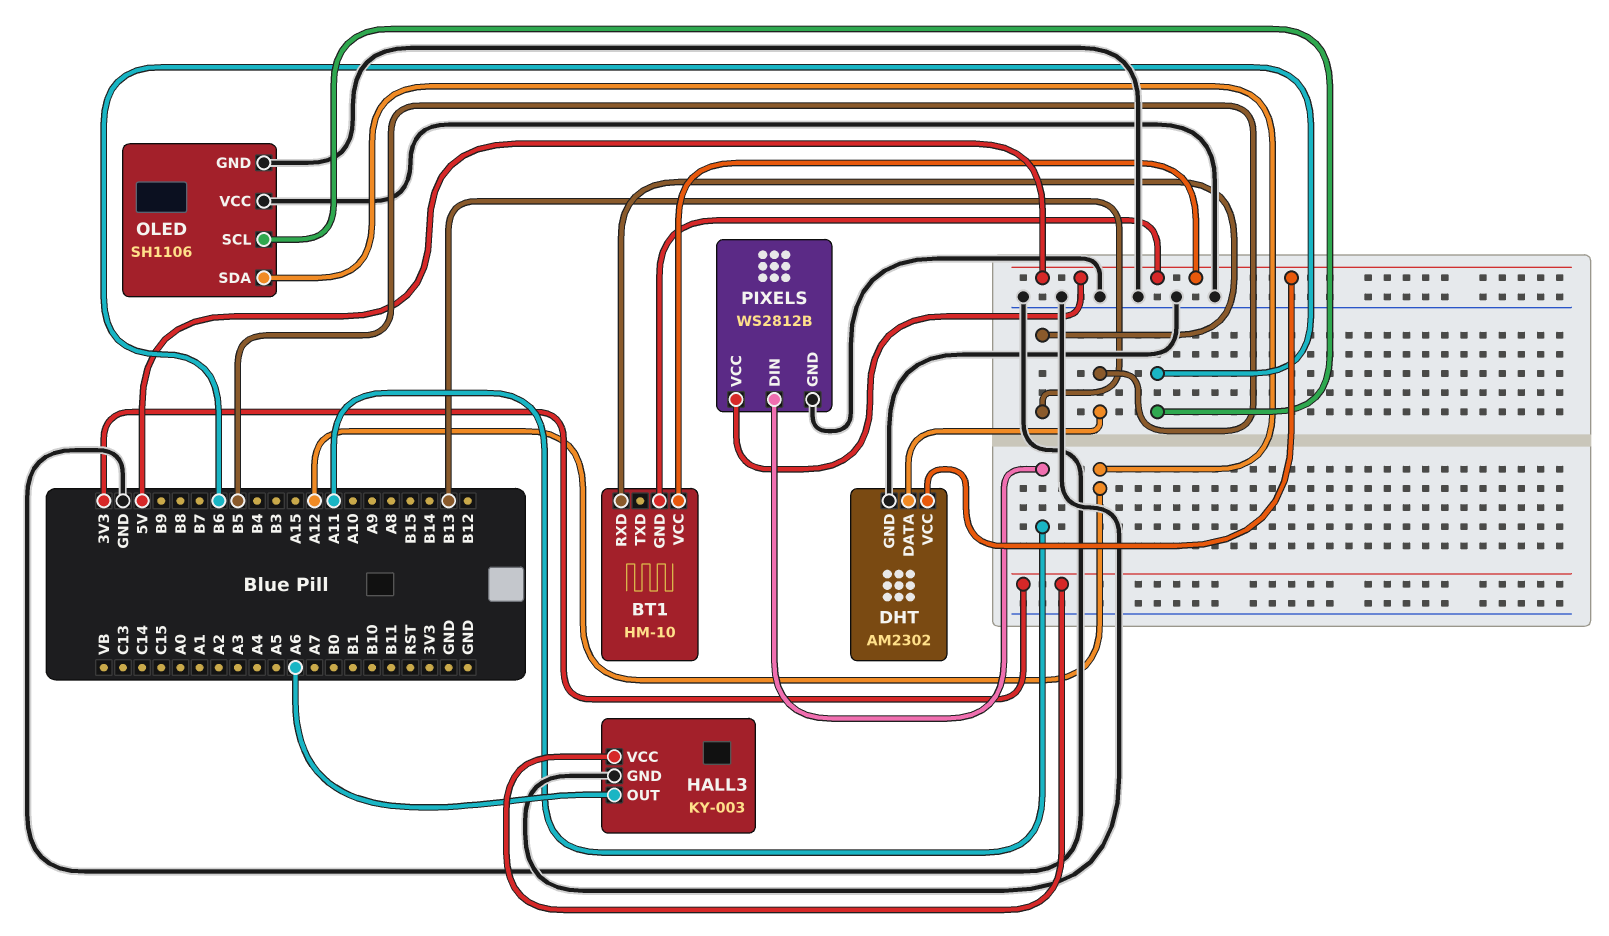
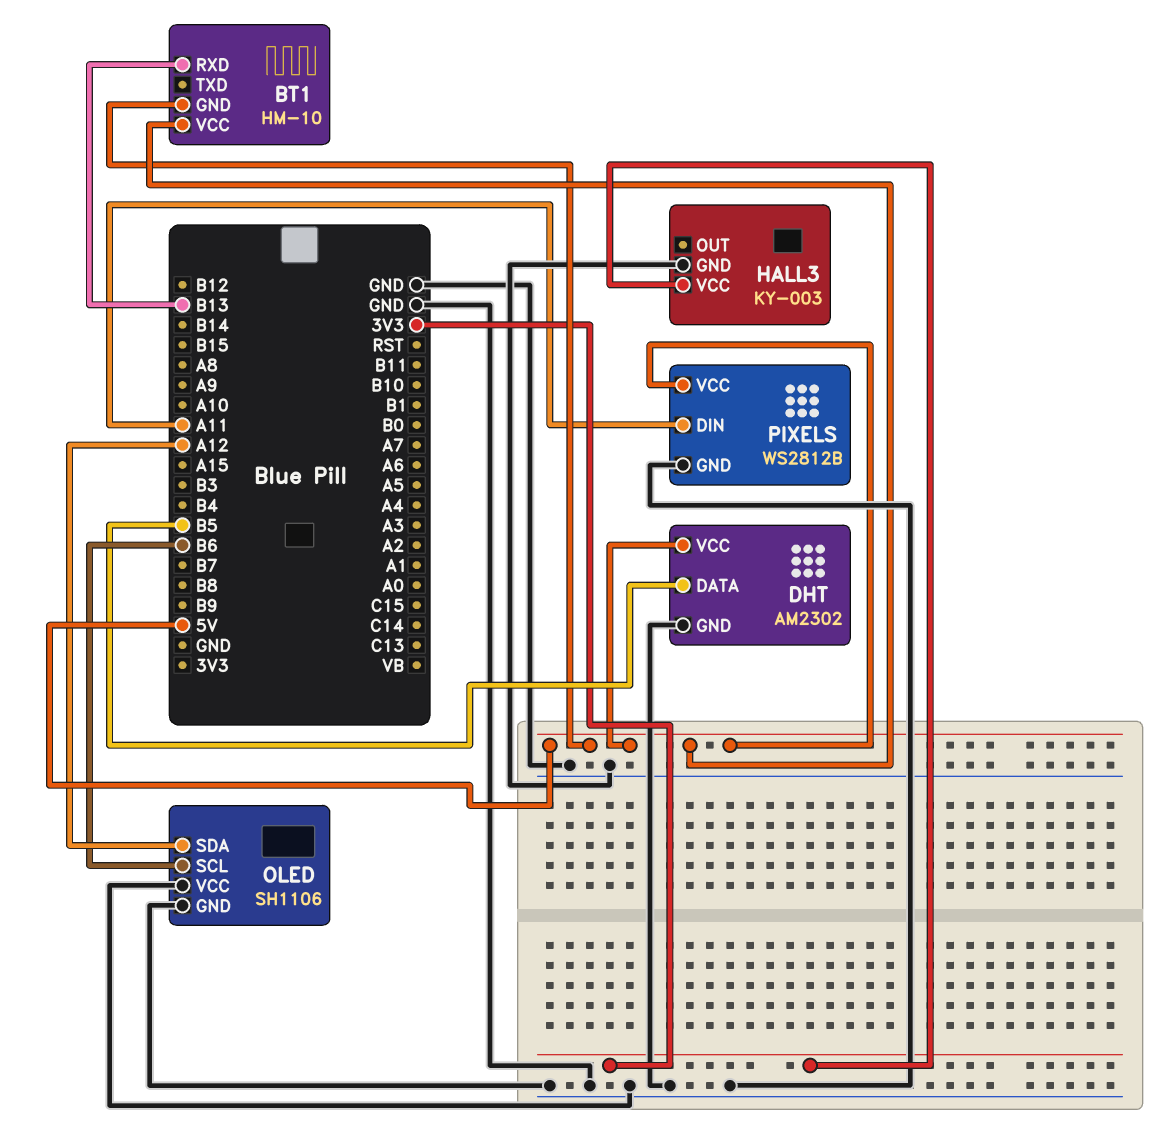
HALL3 pin OUT: A6 -> none

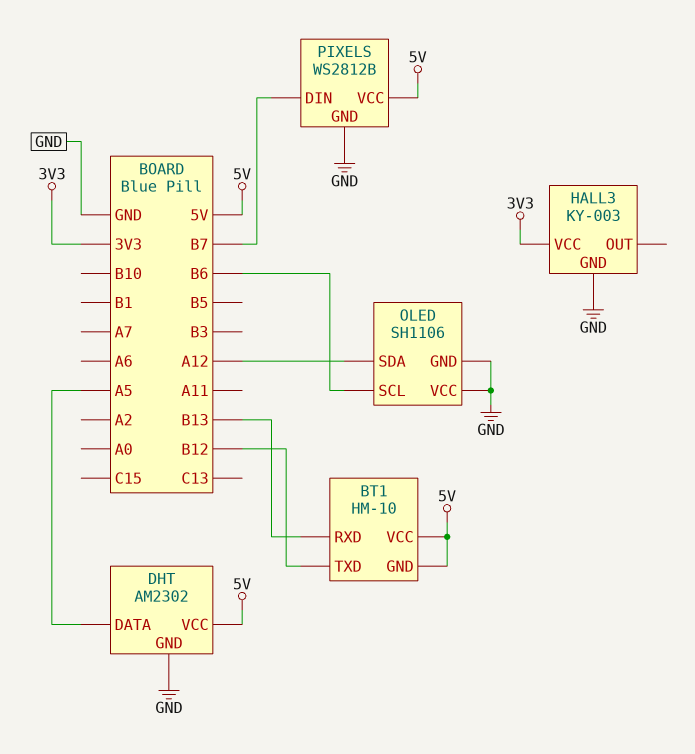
BT1 pin TXD: none -> B12
DHT pin DATA: B5 -> A5
PIXELS pin DIN: A11 -> B7

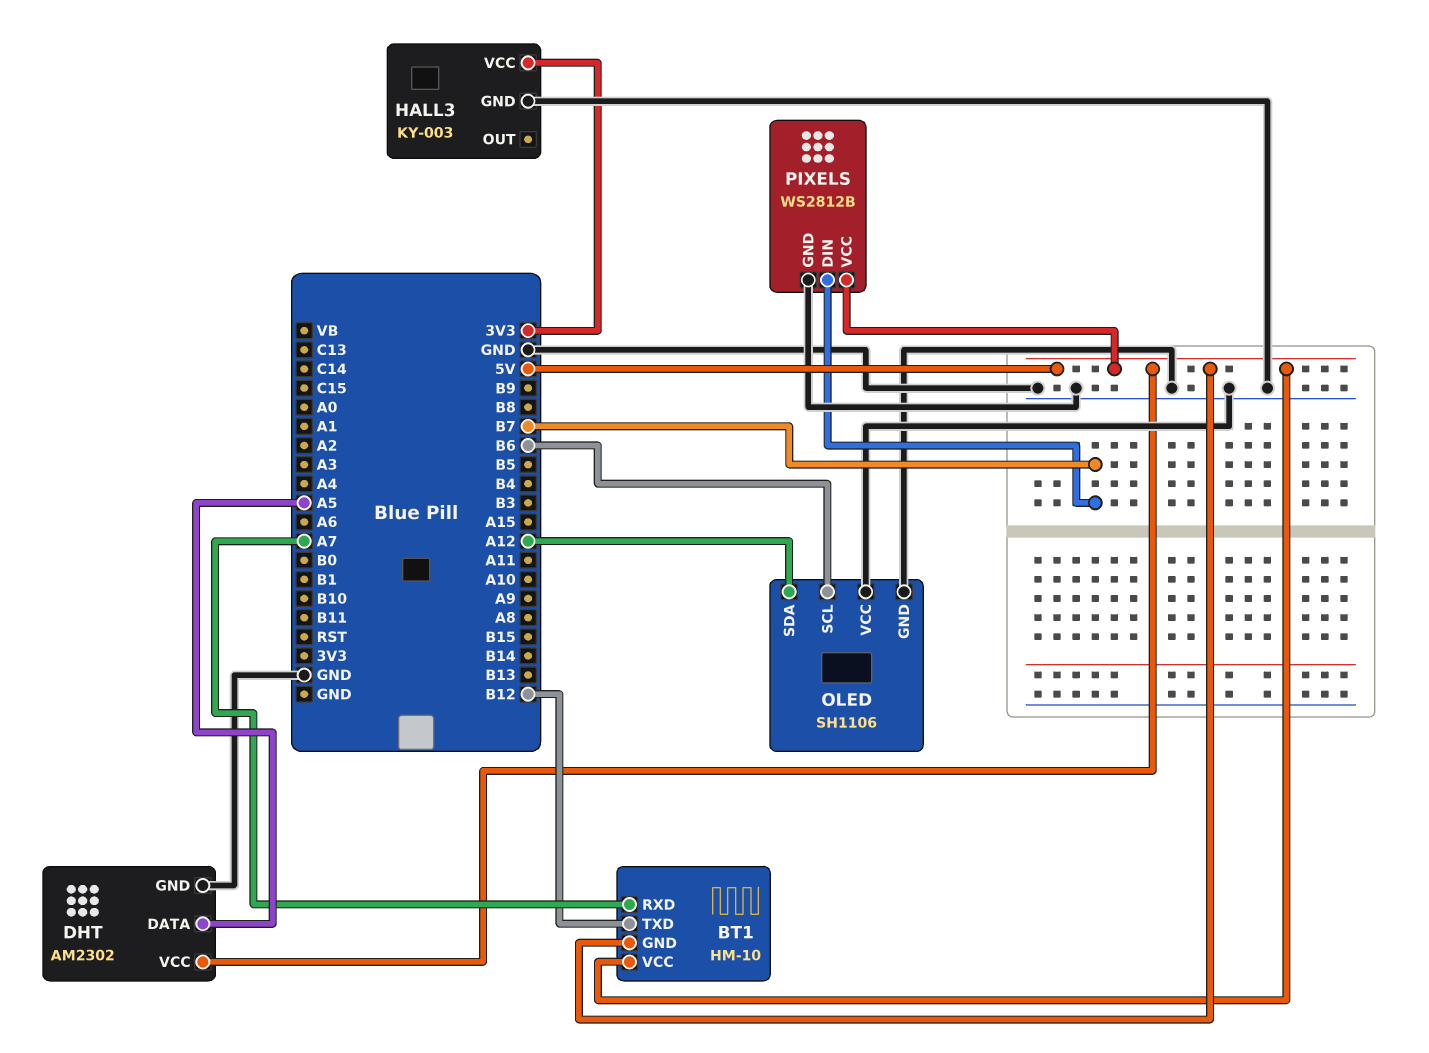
BT1 pin RXD: B13 -> A7

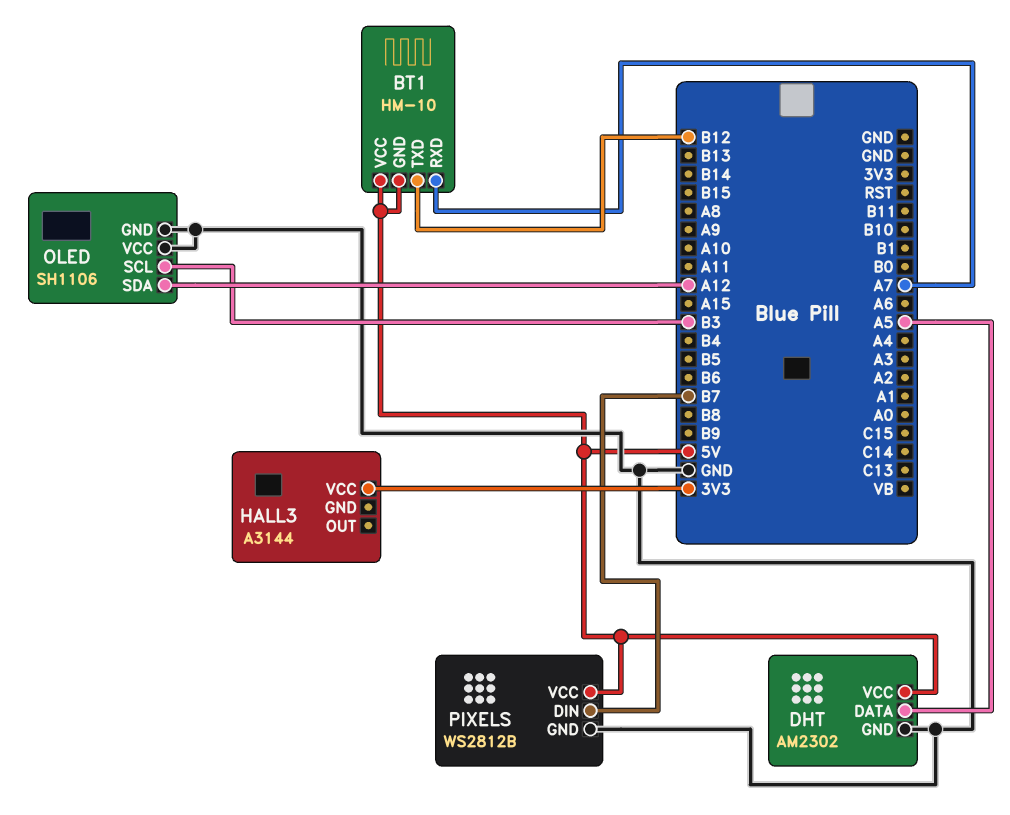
HALL3: KY-003 -> A3144
HALL3 pin GND: GND -> none
OLED pin SCL: B6 -> B3

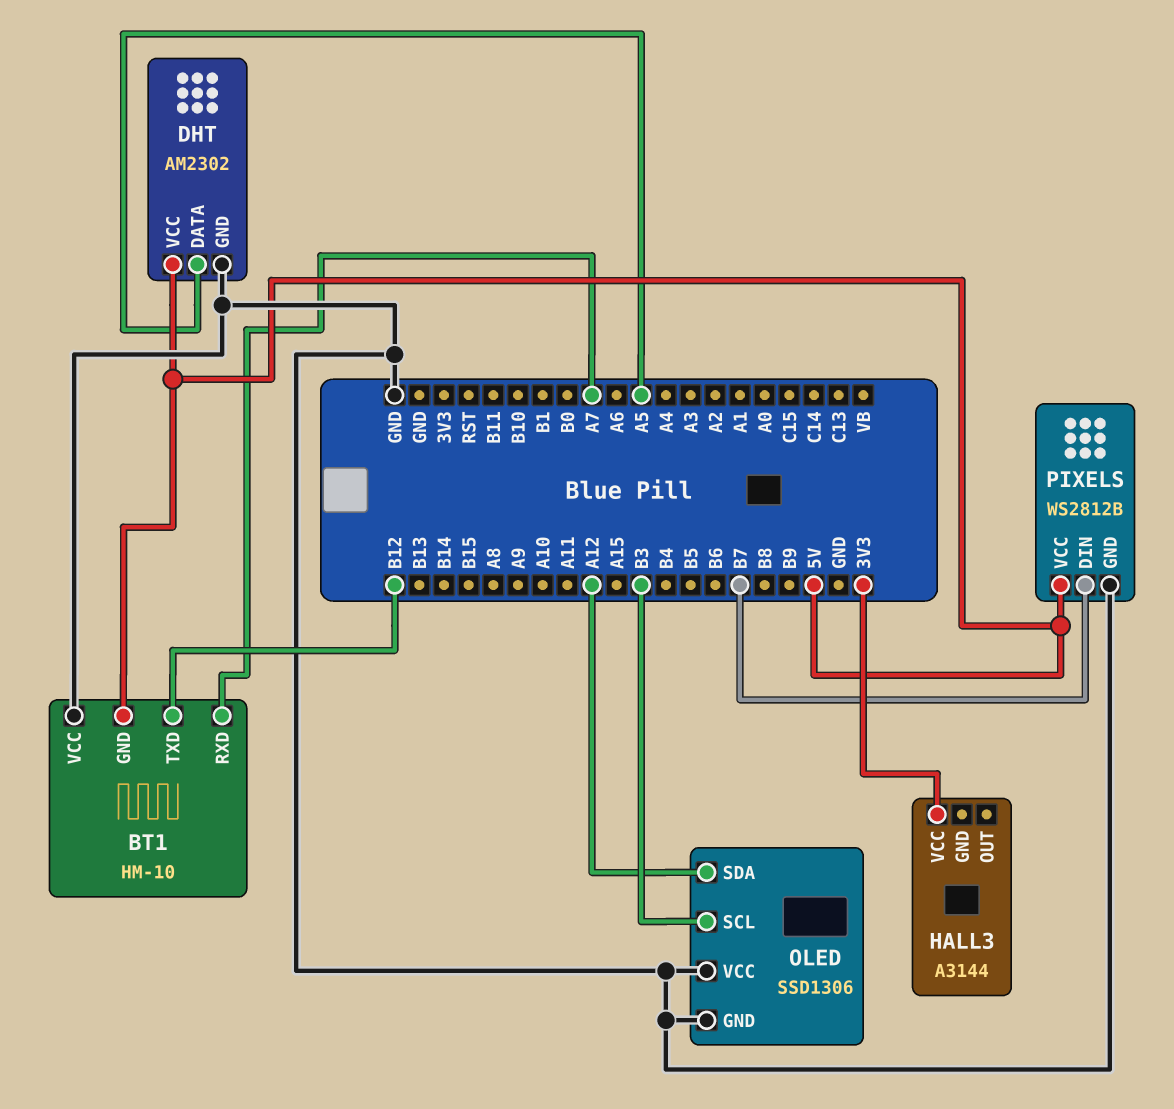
BT1 pin VCC: 5V -> GND
OLED: SH1106 -> SSD1306

